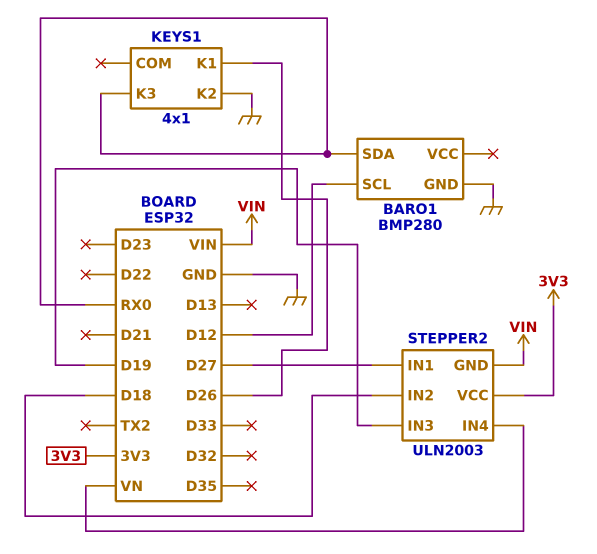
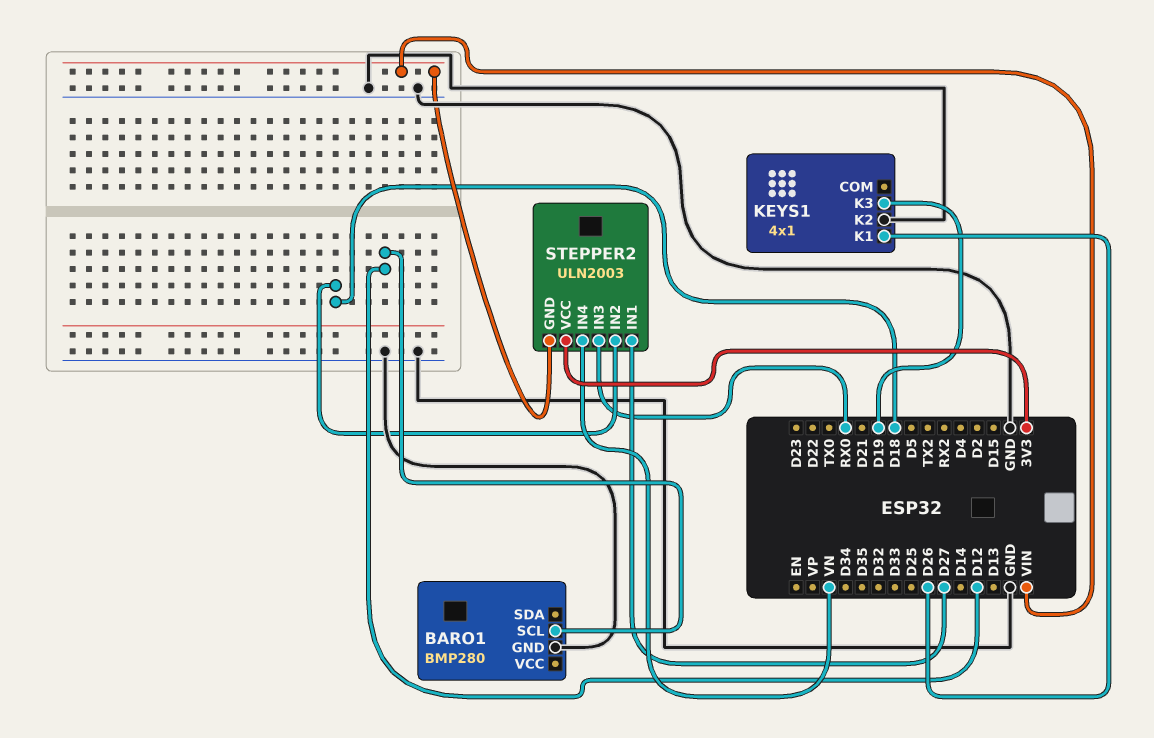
BARO1 pin SDA: RX0 -> none
KEYS1 pin K3: RX0 -> D19
STEPPER2 pin IN3: D19 -> RX0

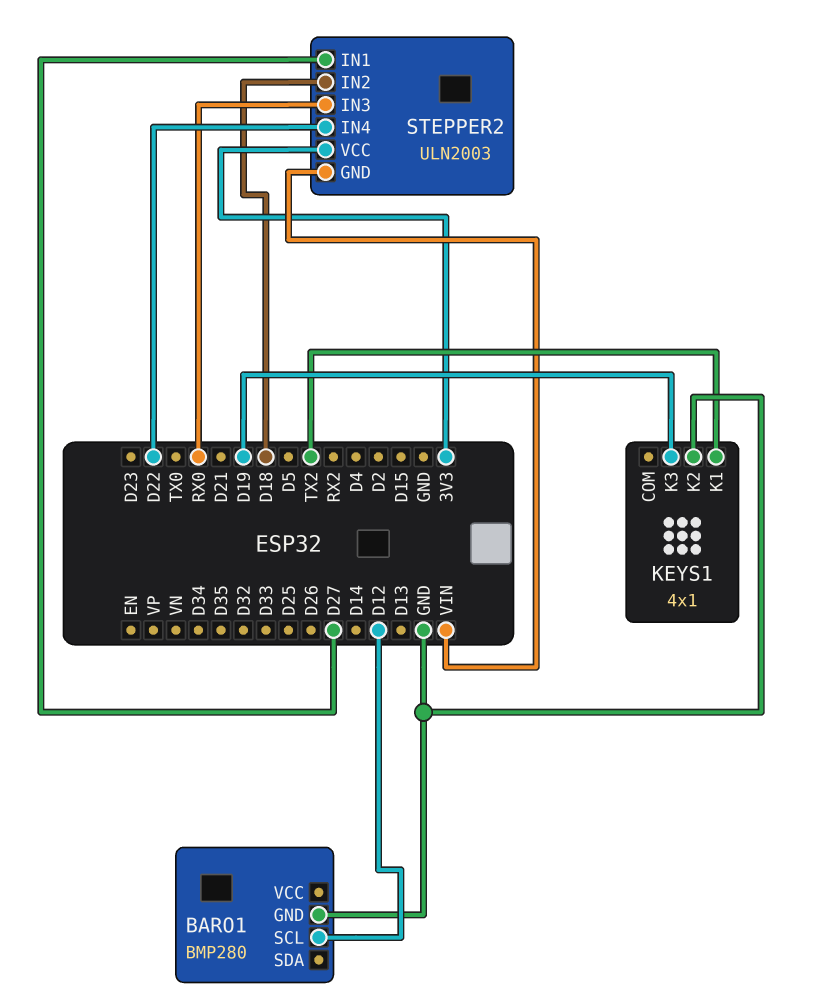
KEYS1 pin K1: D26 -> TX2
STEPPER2 pin IN4: VN -> D22

